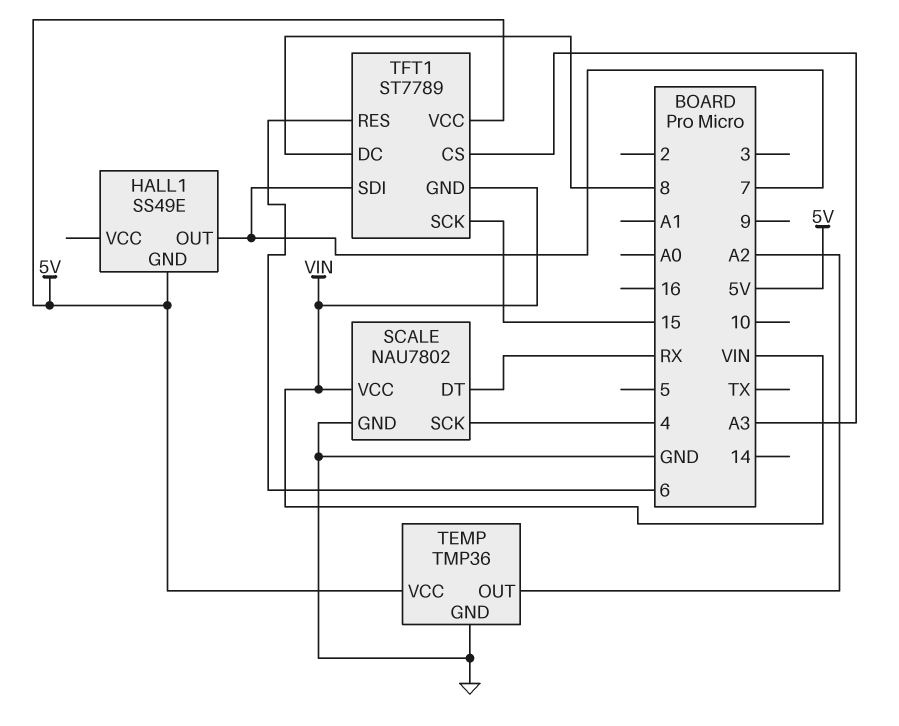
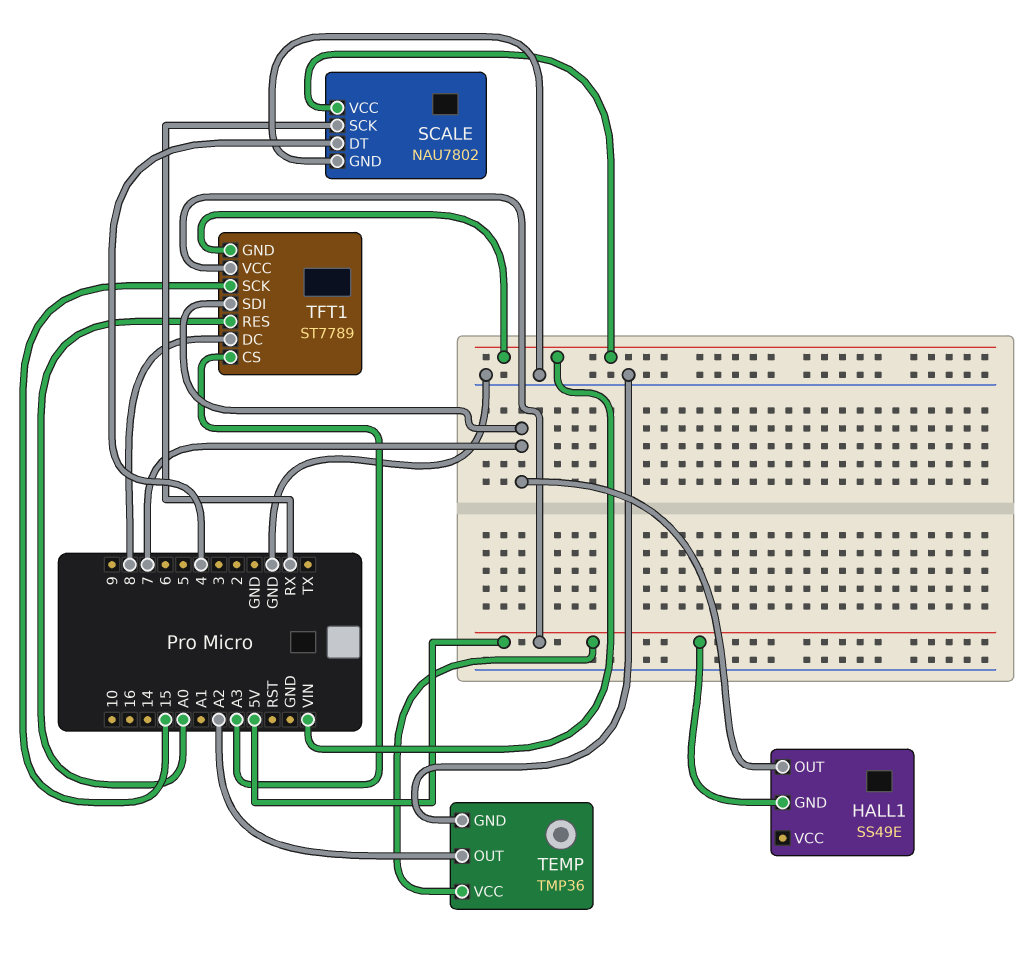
SCALE pin DT: RX -> 4
SCALE pin SCK: 4 -> RX
TFT1 pin RES: 6 -> A0

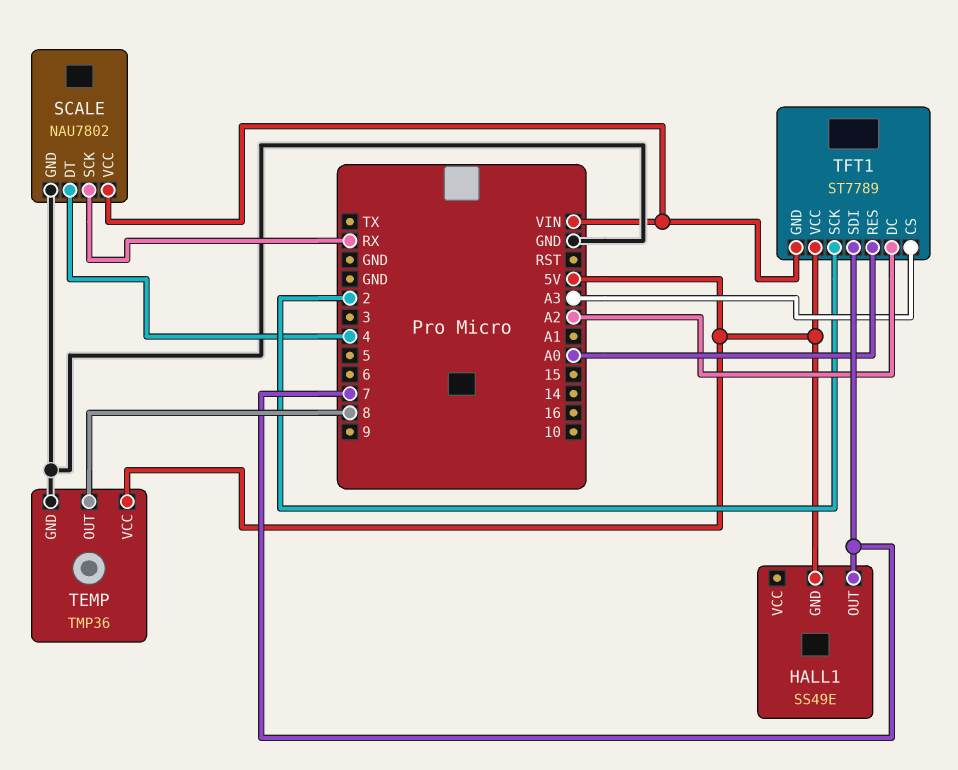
TEMP pin OUT: A2 -> 8
TFT1 pin DC: 8 -> A2
TFT1 pin SCK: 15 -> 2

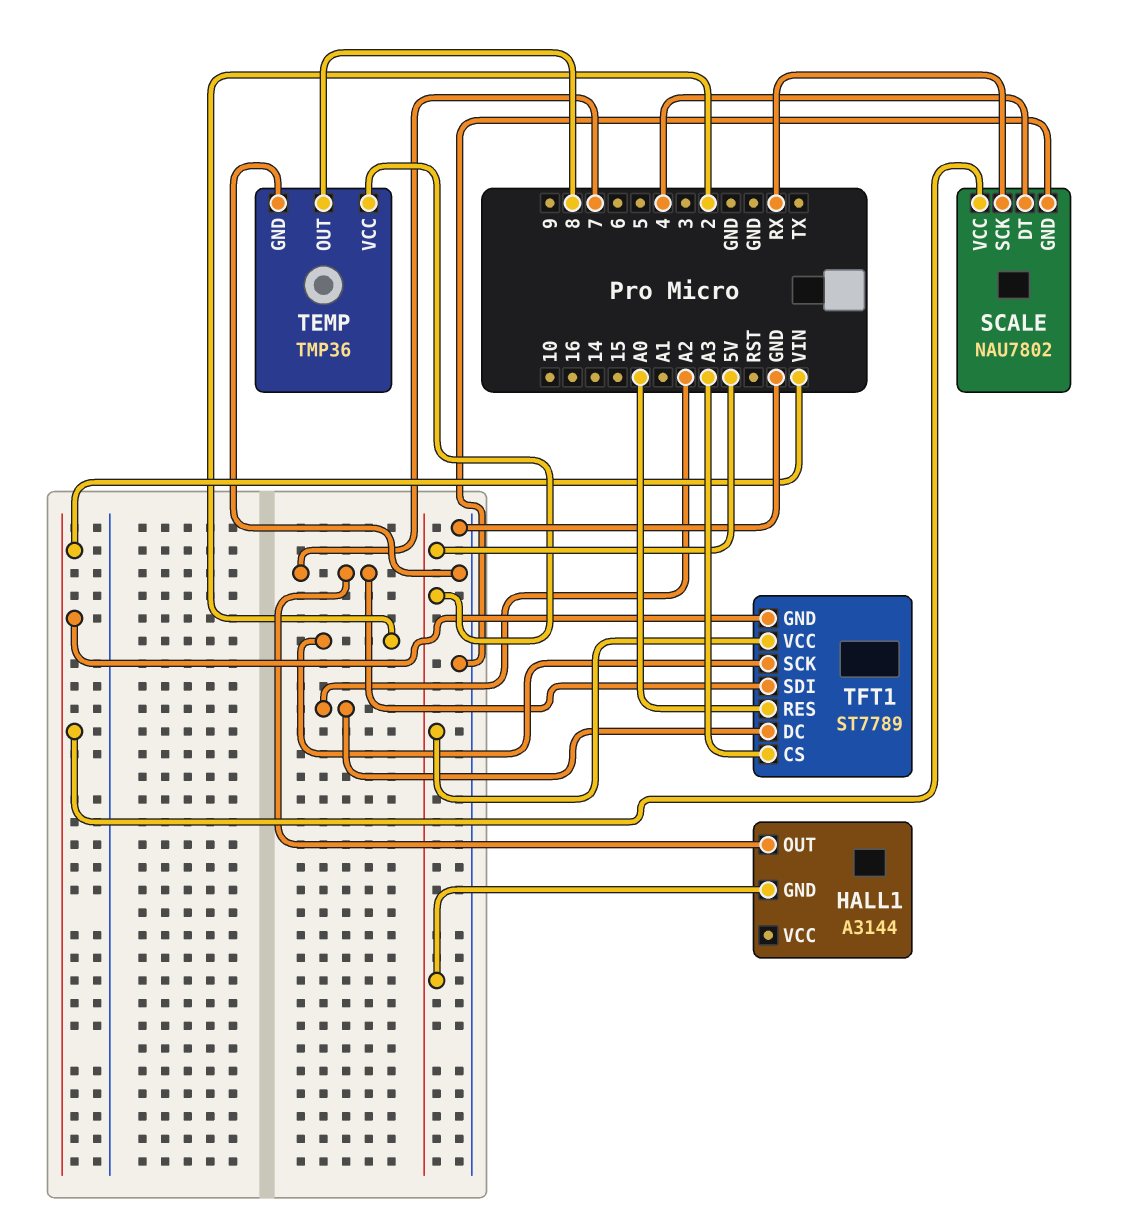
HALL1: SS49E -> A3144

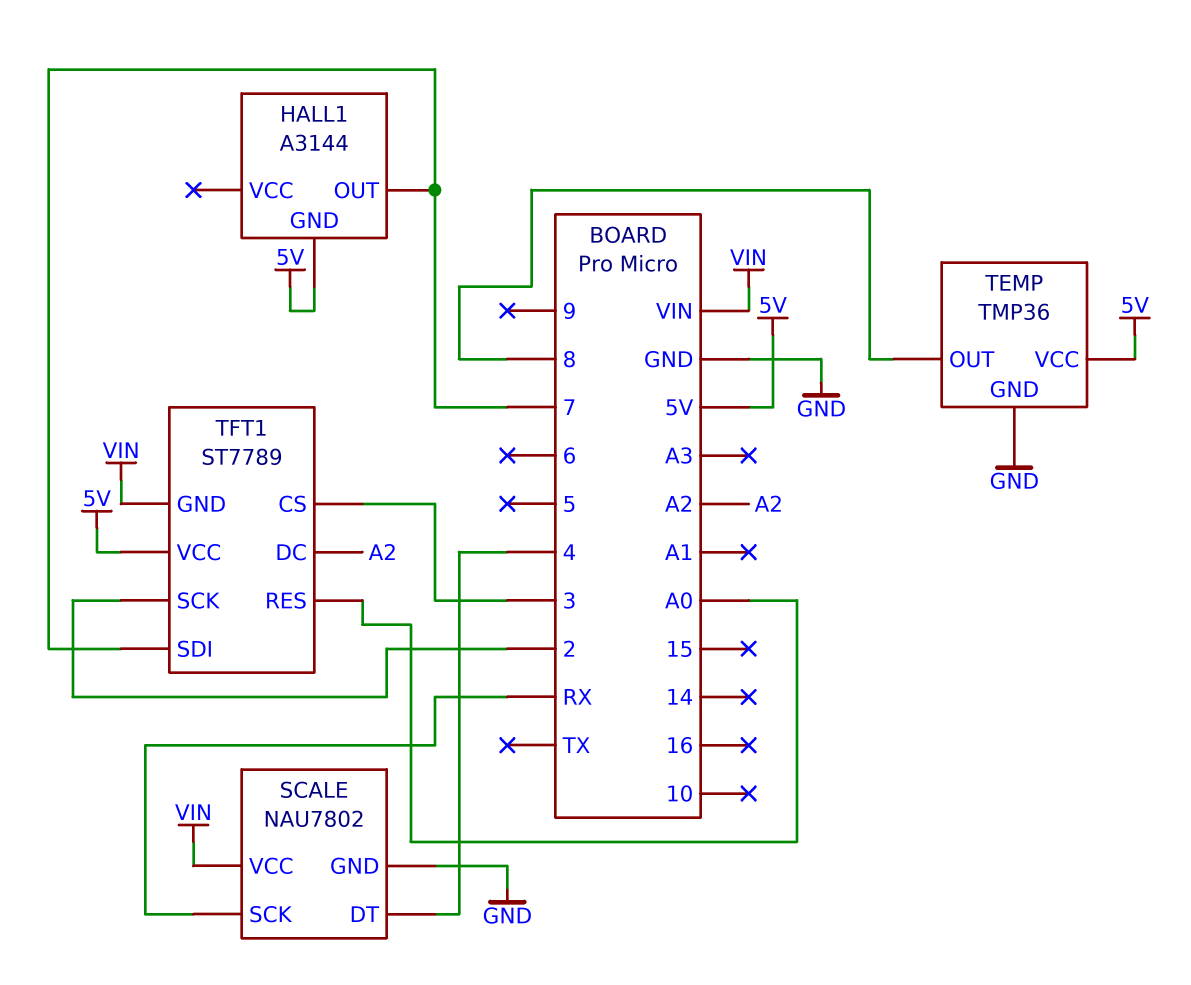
TFT1 pin CS: A3 -> 3

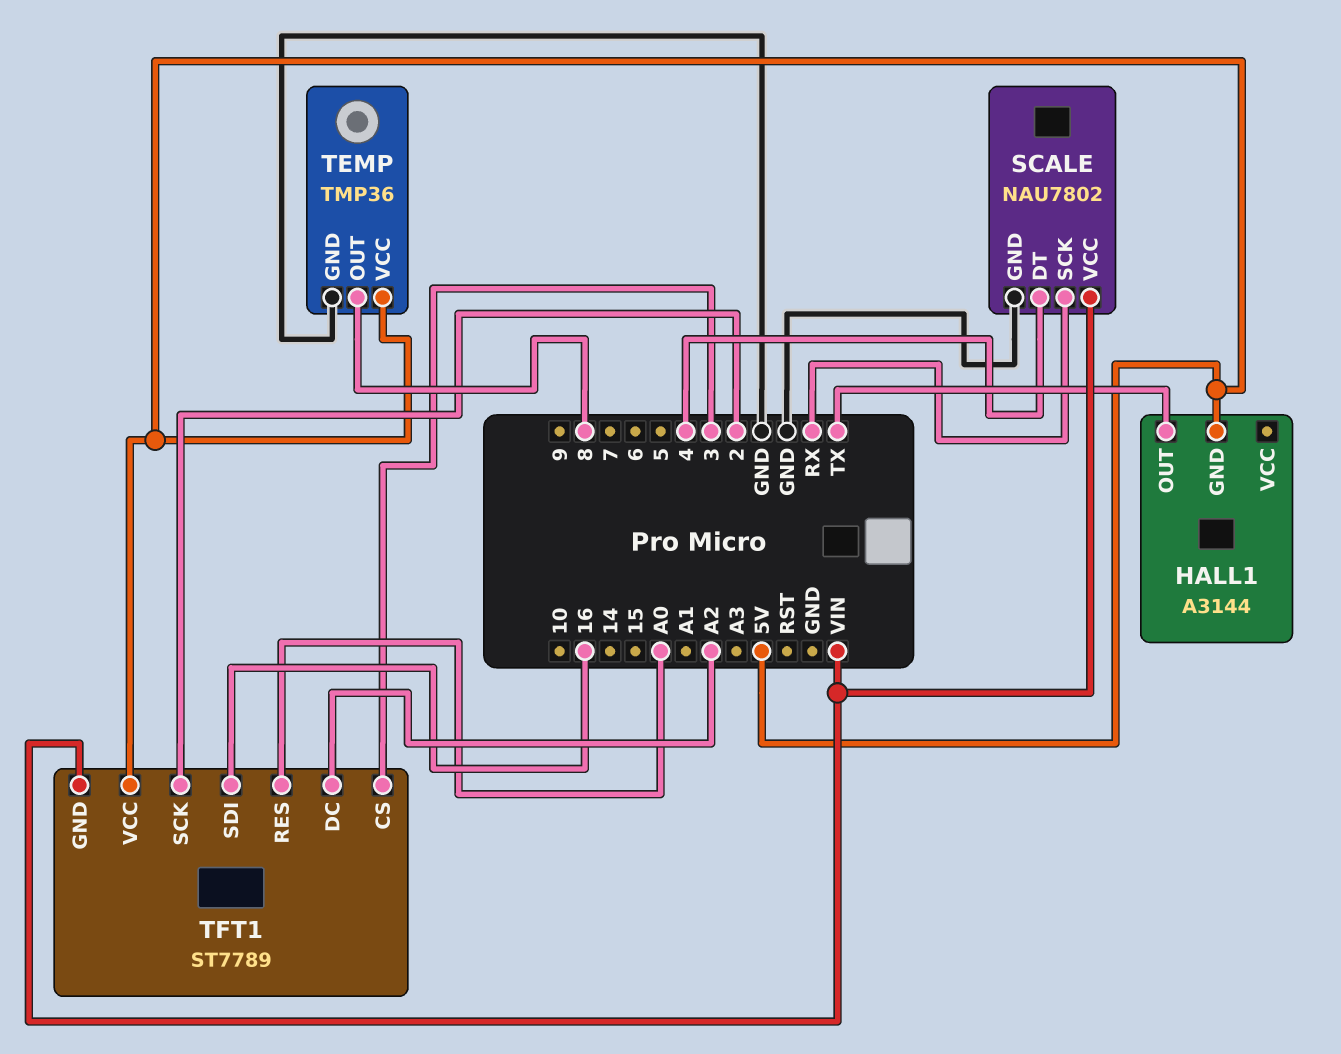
HALL1 pin OUT: 7 -> TX
TFT1 pin SDI: 7 -> 16

